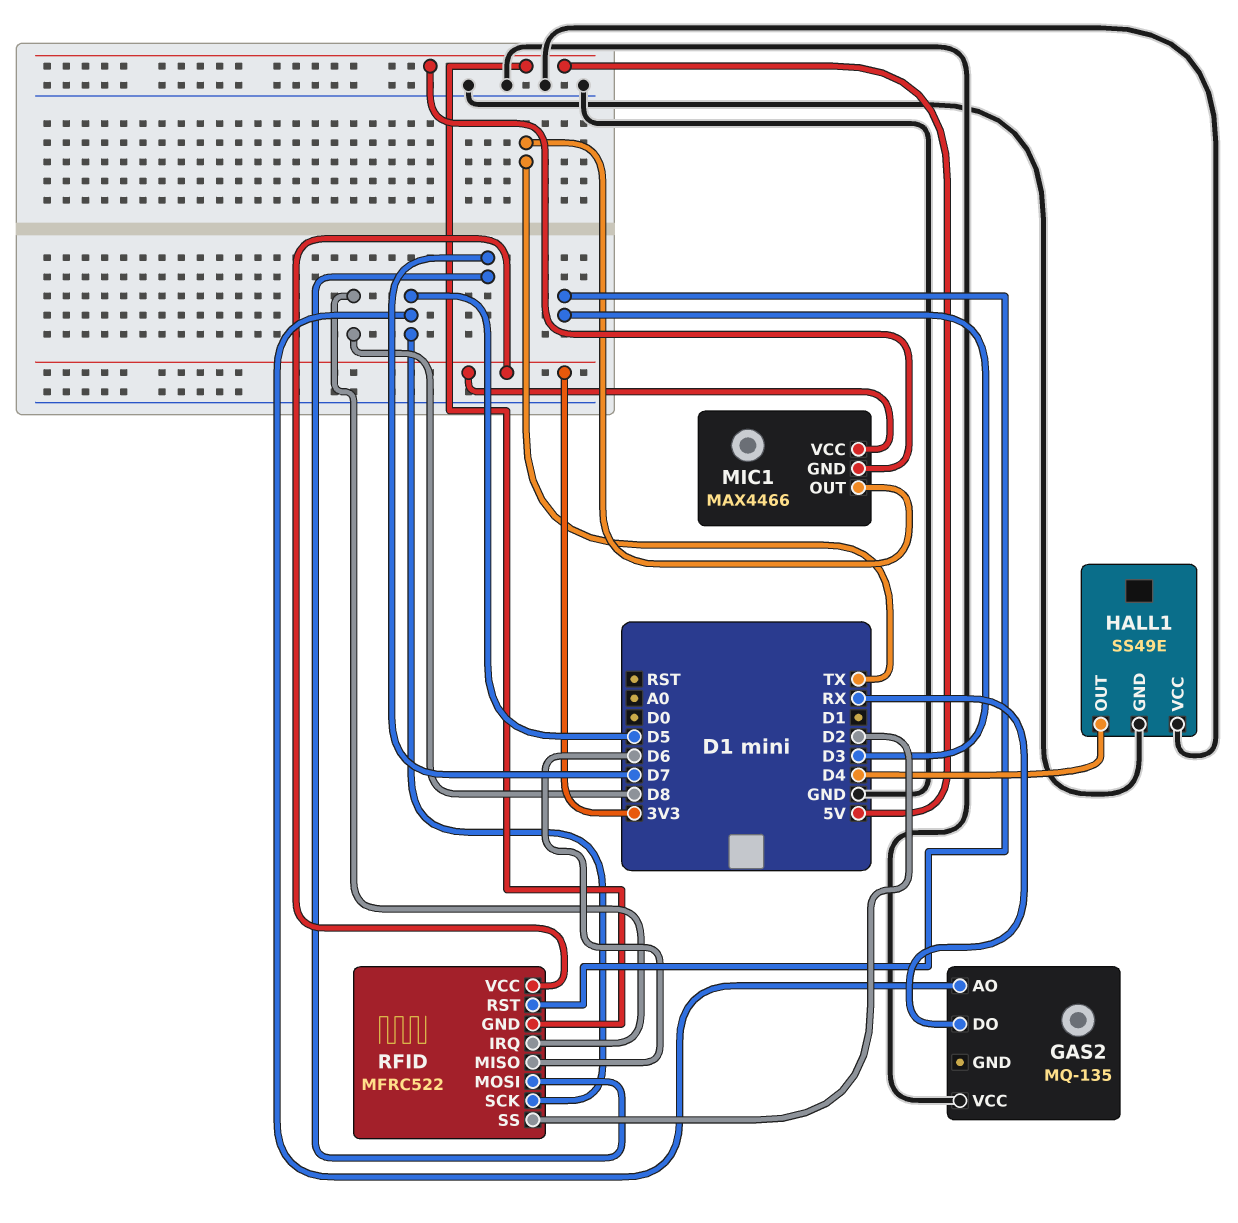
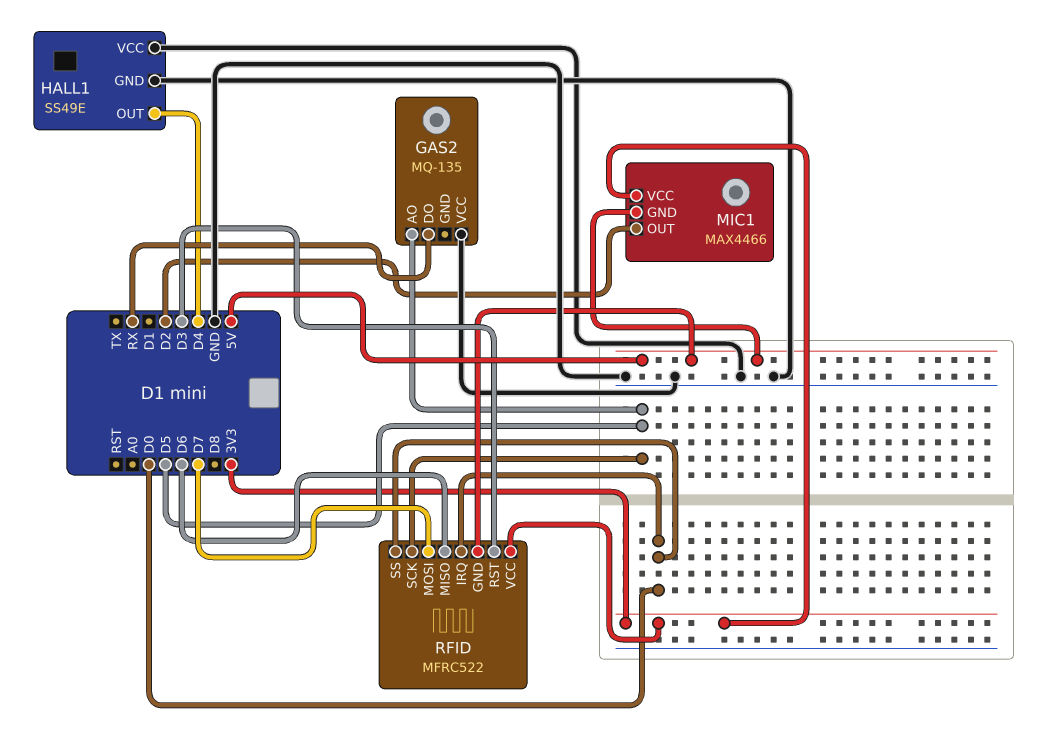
MIC1 pin OUT: TX -> D2
RFID pin IRQ: D8 -> D0
RFID pin SS: D2 -> D0

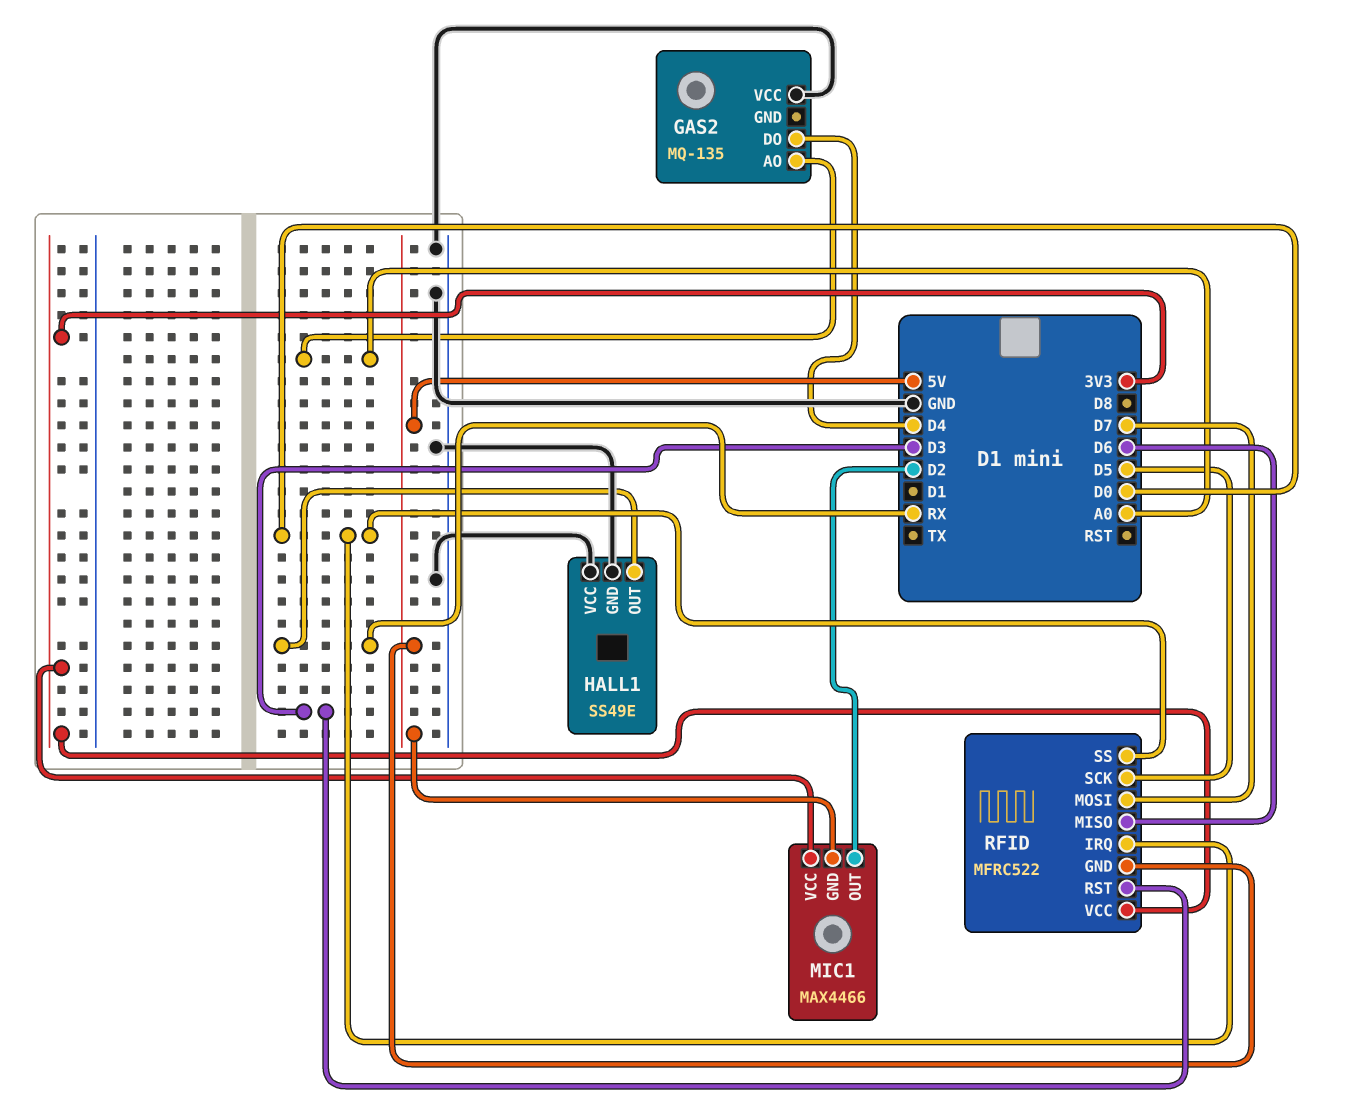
GAS2 pin AO: D5 -> A0
GAS2 pin DO: RX -> D4
HALL1 pin OUT: D4 -> RX

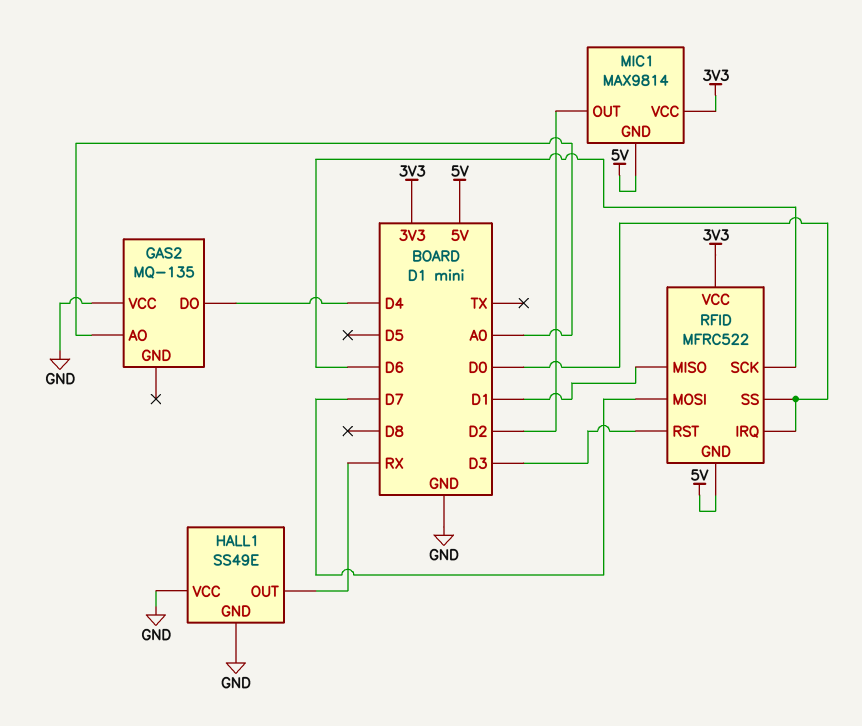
MIC1: MAX4466 -> MAX9814
RFID pin MISO: D6 -> D1
RFID pin SCK: D5 -> D6

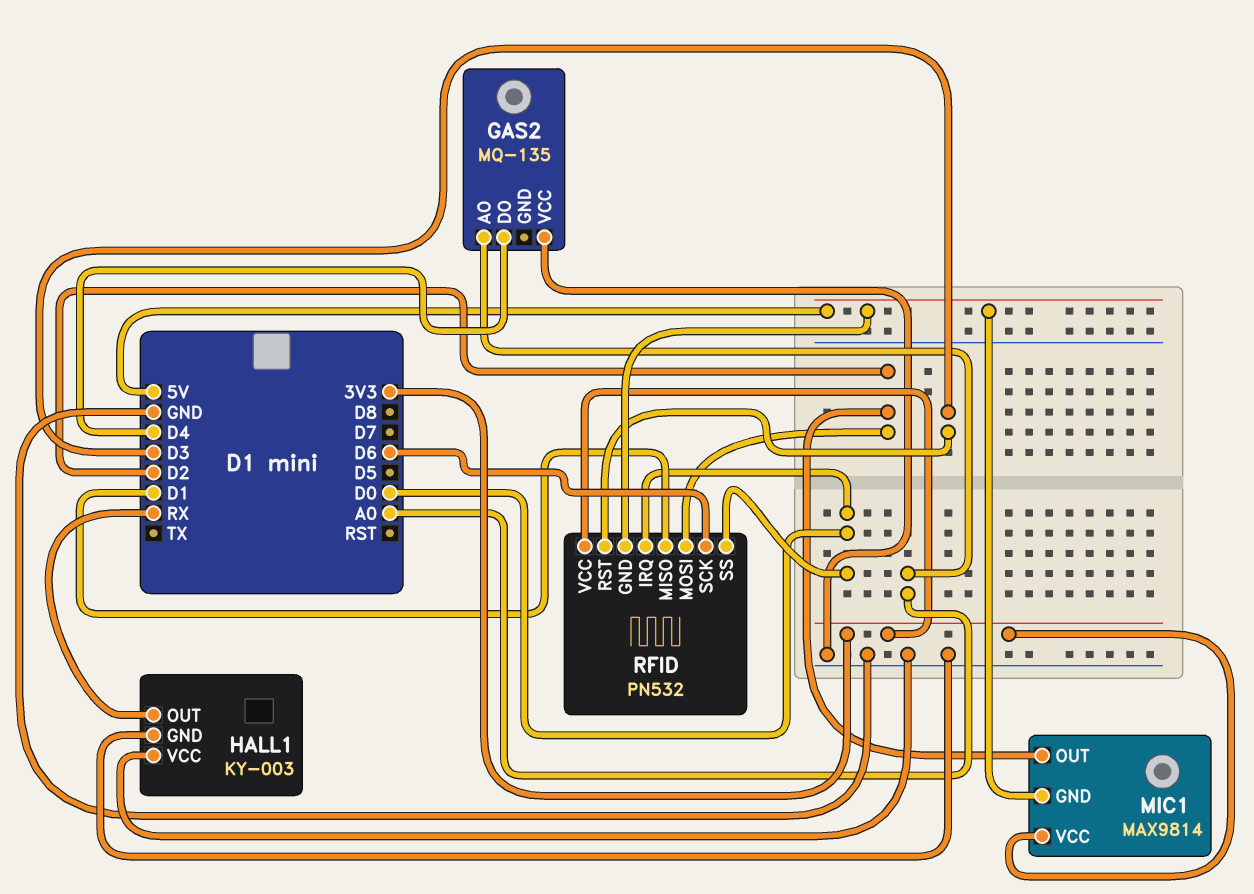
HALL1: SS49E -> KY-003
RFID: MFRC522 -> PN532
RFID pin MOSI: D7 -> D2

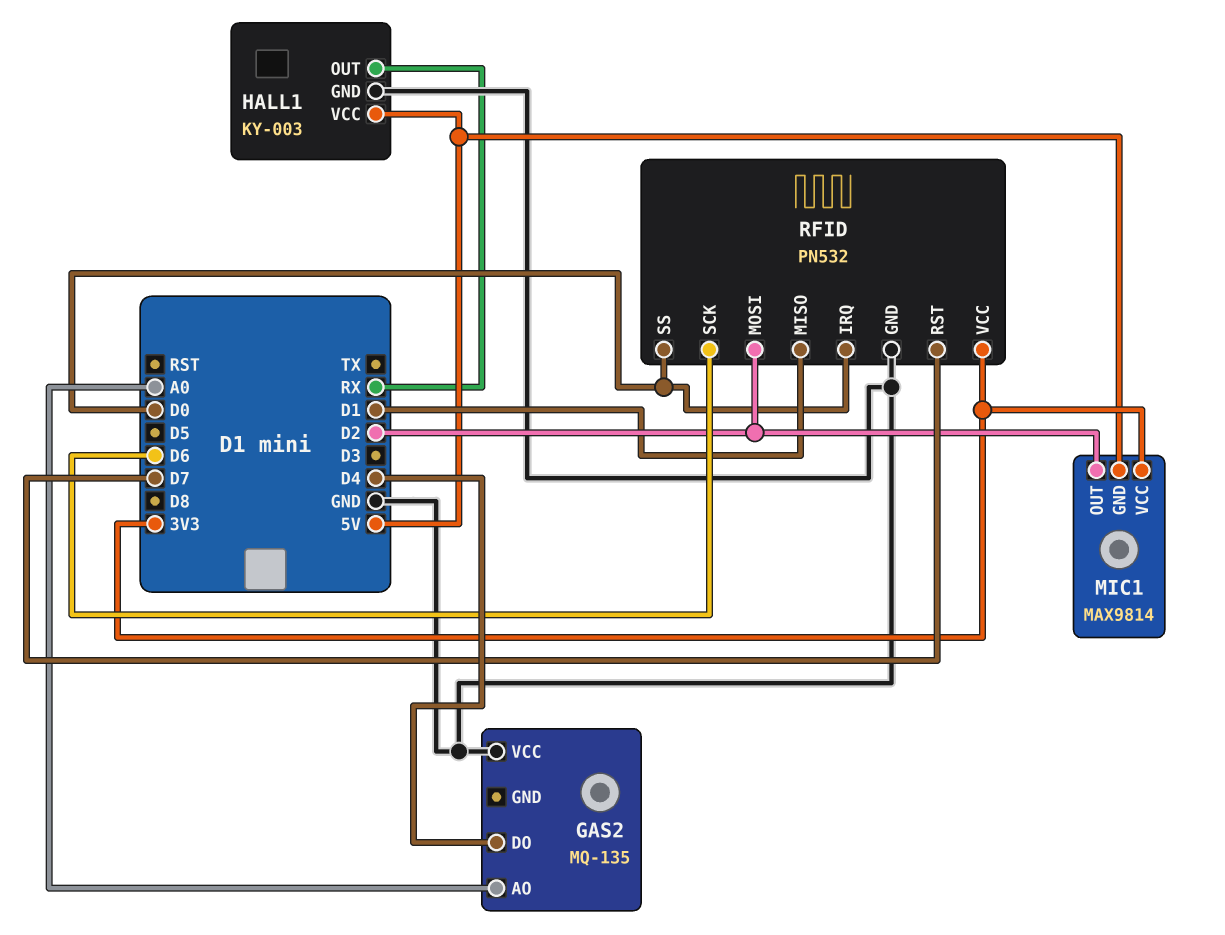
HALL1 pin VCC: GND -> 5V
RFID pin GND: 5V -> GND
RFID pin RST: D3 -> D7

